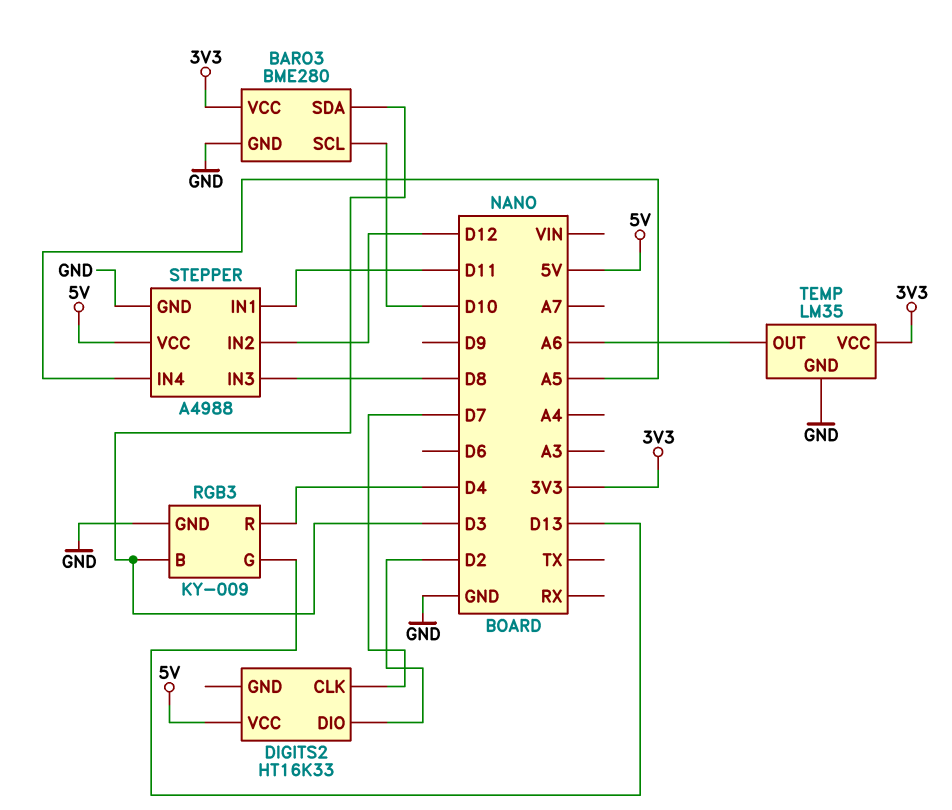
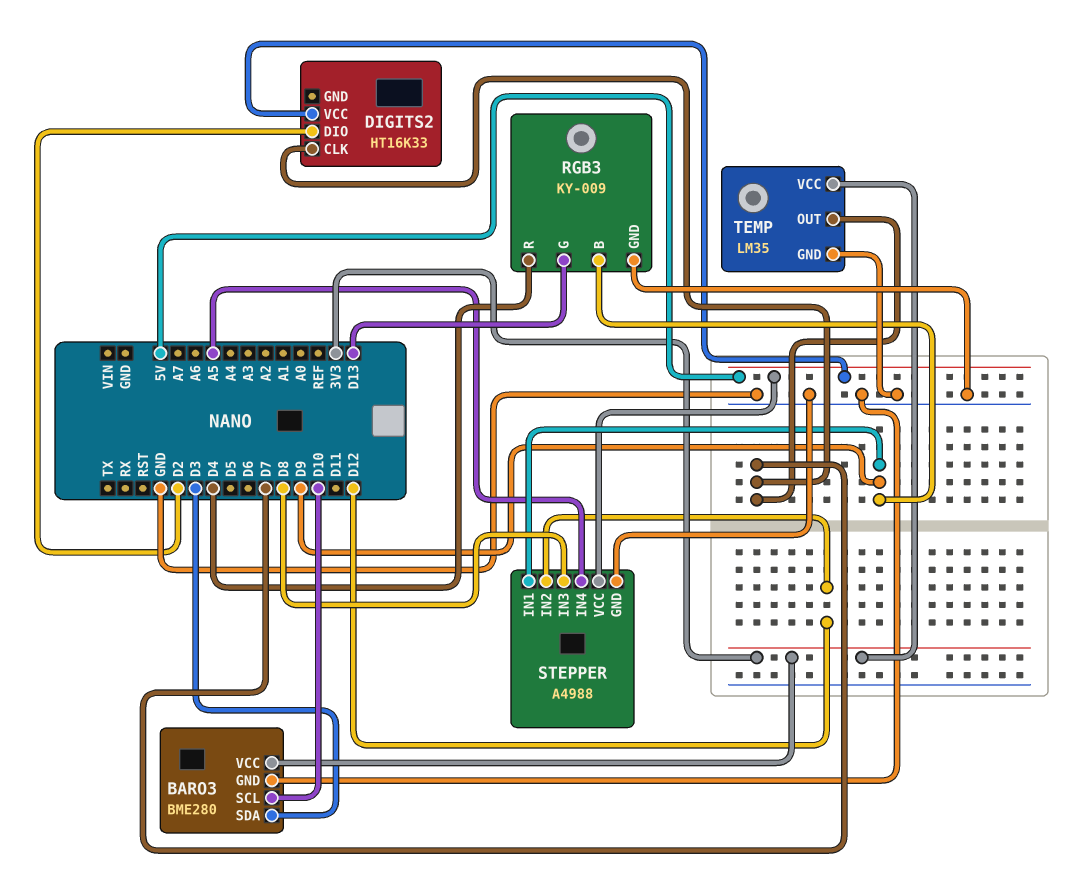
RGB3 pin B: D3 -> D9
STEPPER pin IN1: D11 -> D9
TEMP pin OUT: A6 -> D7

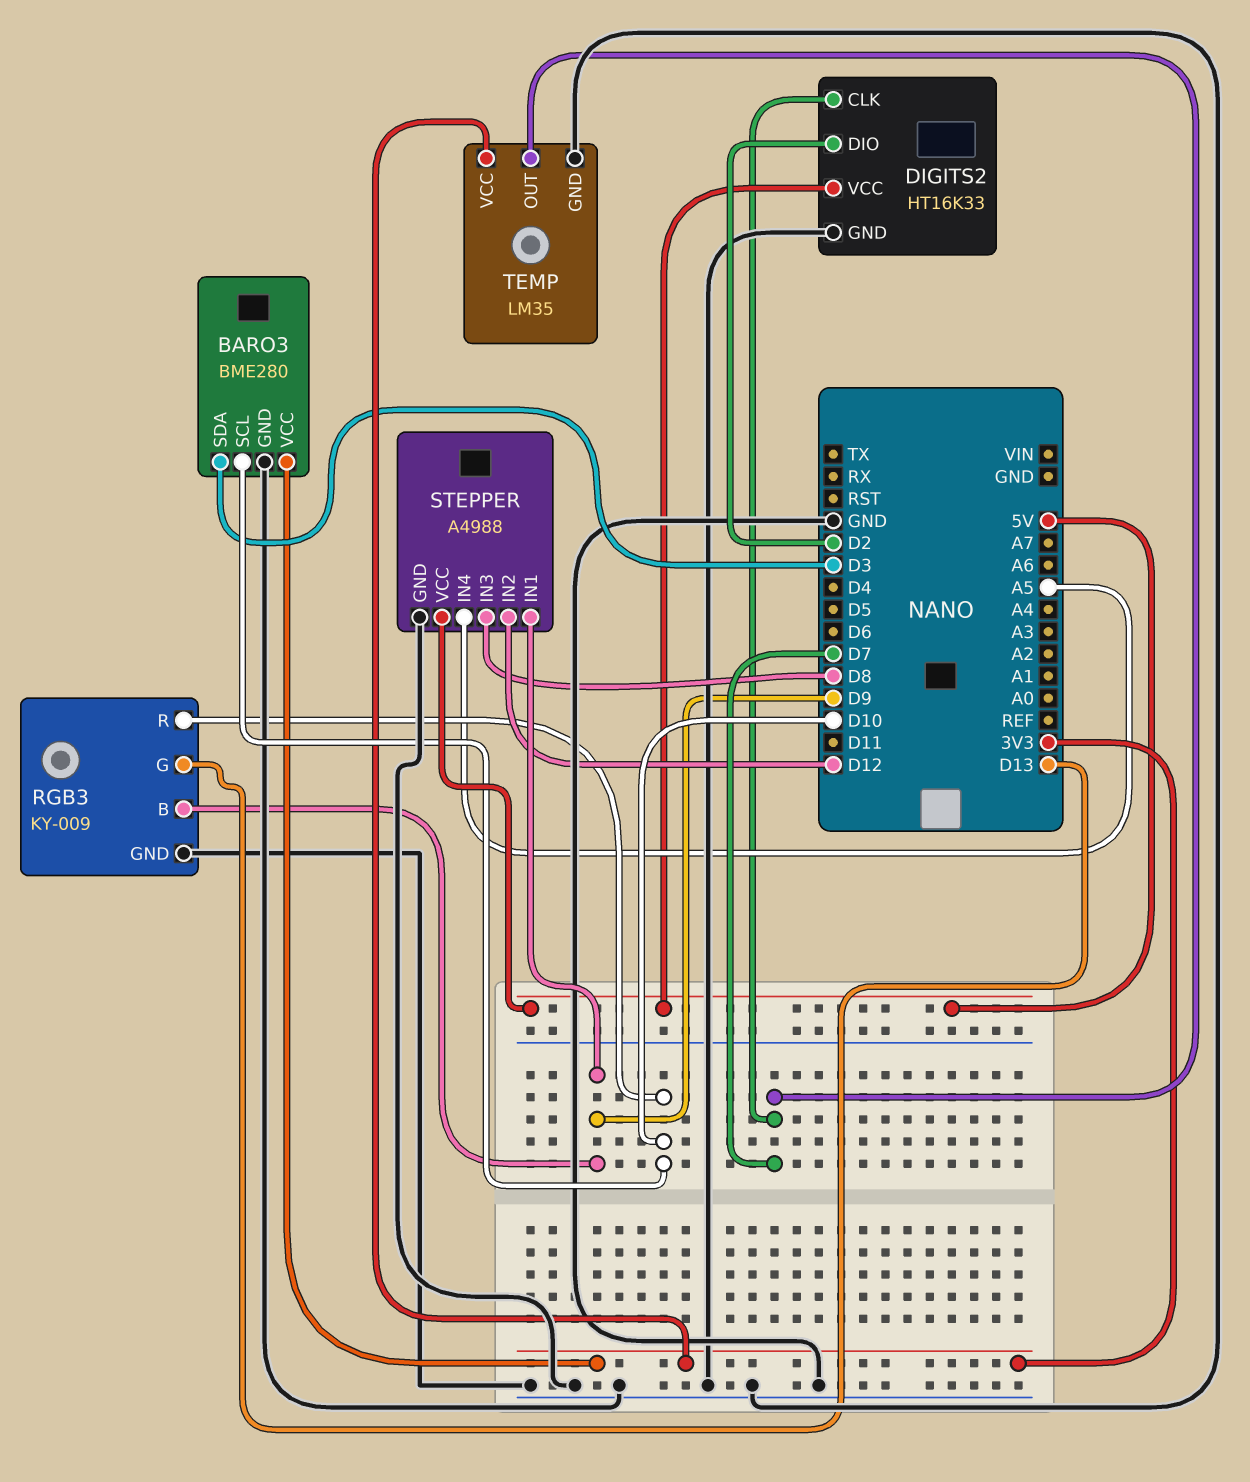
DIGITS2 pin GND: none -> GND
RGB3 pin R: D4 -> D10

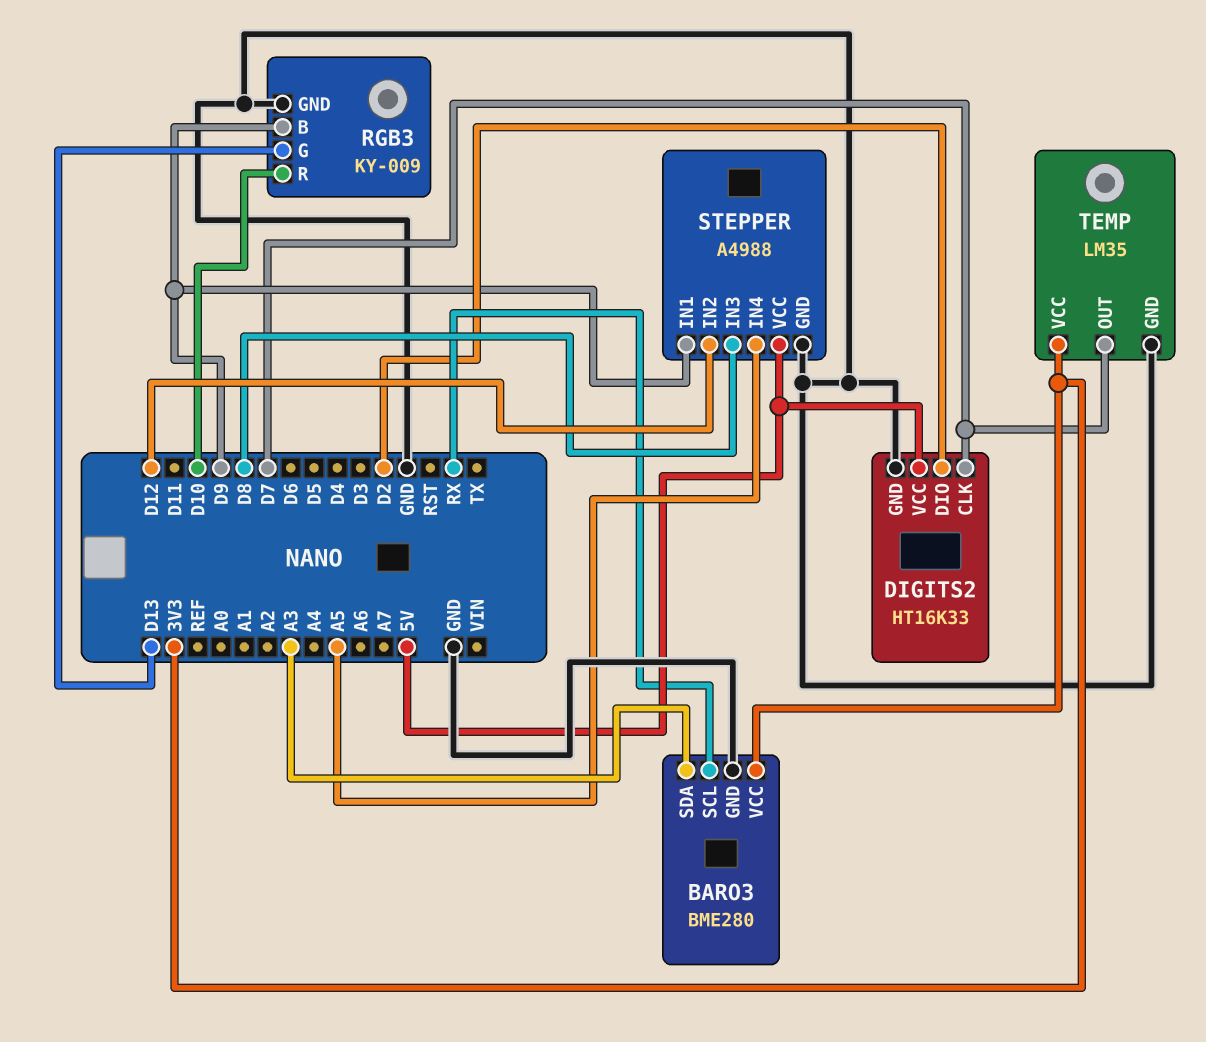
BARO3 pin SCL: D10 -> RX
BARO3 pin SDA: D3 -> A3

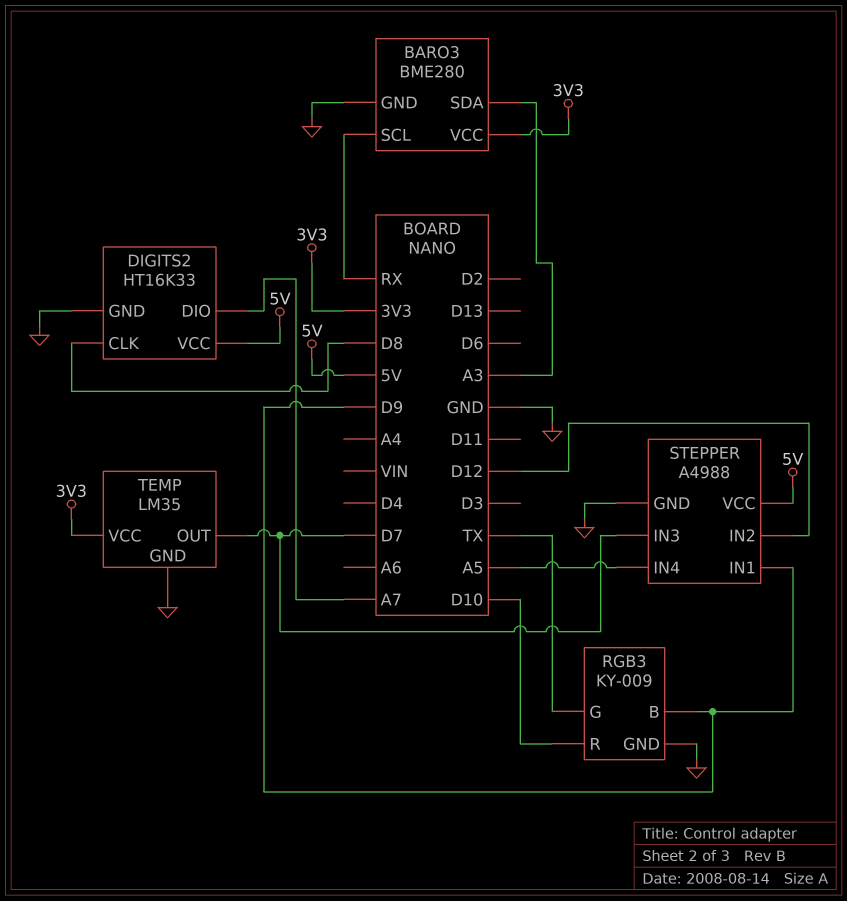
DIGITS2 pin CLK: D7 -> D8
DIGITS2 pin DIO: D2 -> A7
RGB3 pin G: D13 -> TX
STEPPER pin IN3: D8 -> D7

